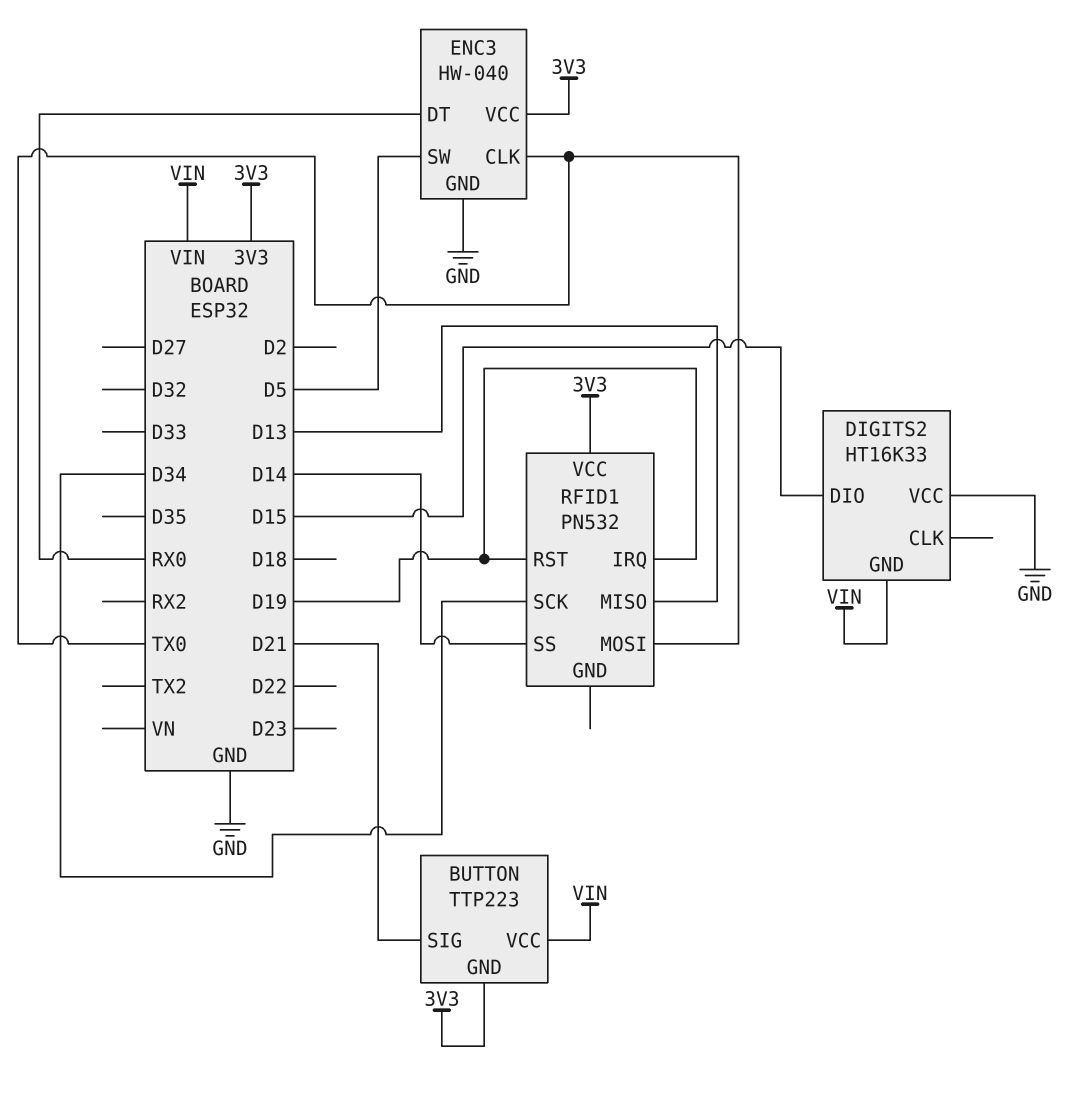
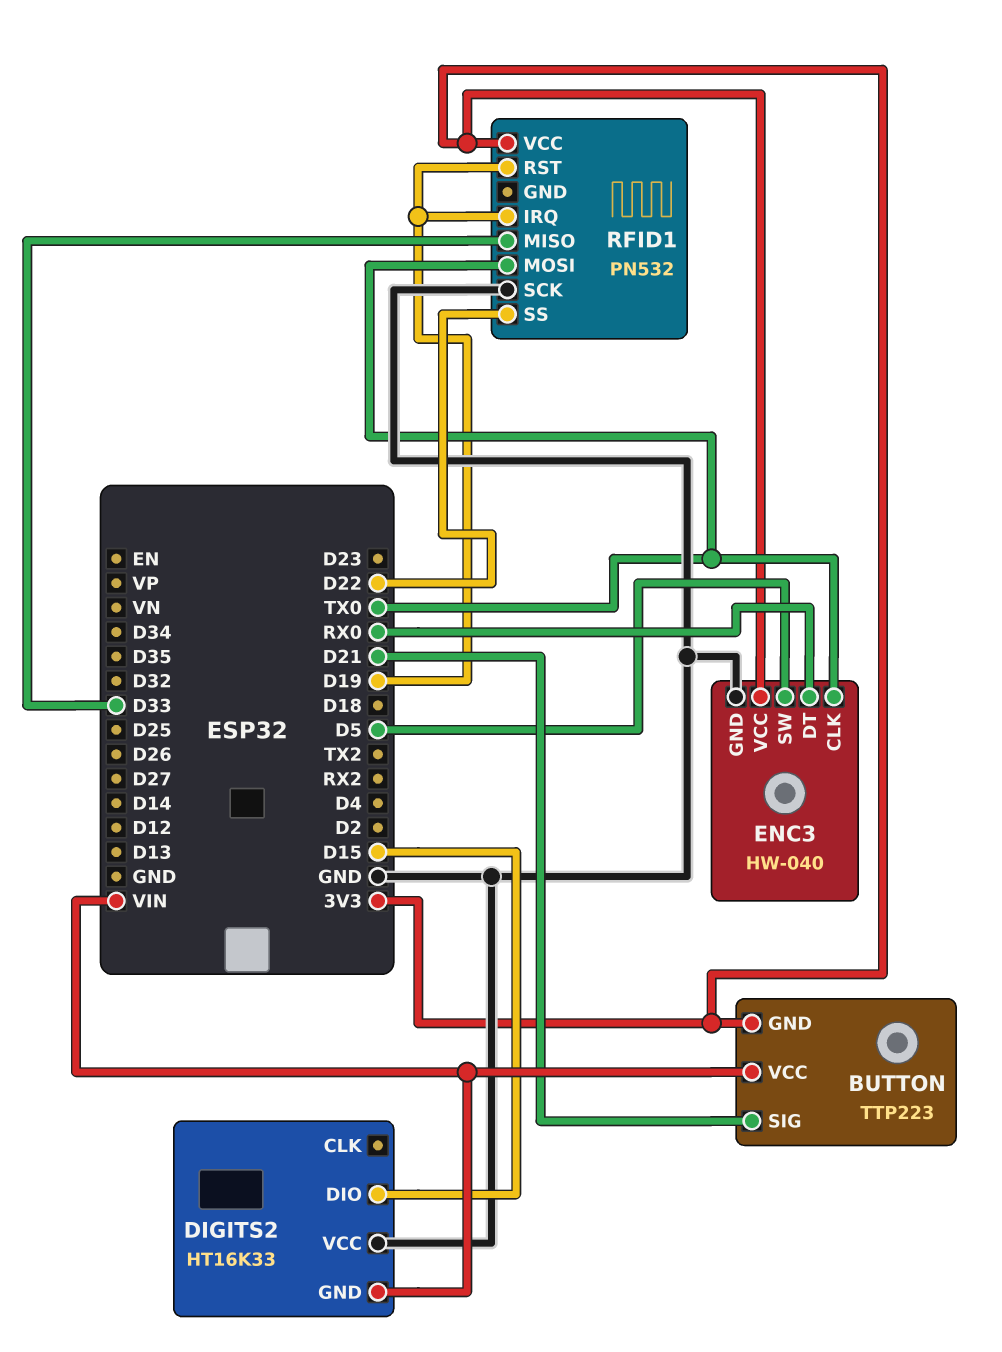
RFID1 pin MISO: D13 -> D33
RFID1 pin SCK: D34 -> GND
RFID1 pin SS: D14 -> D22

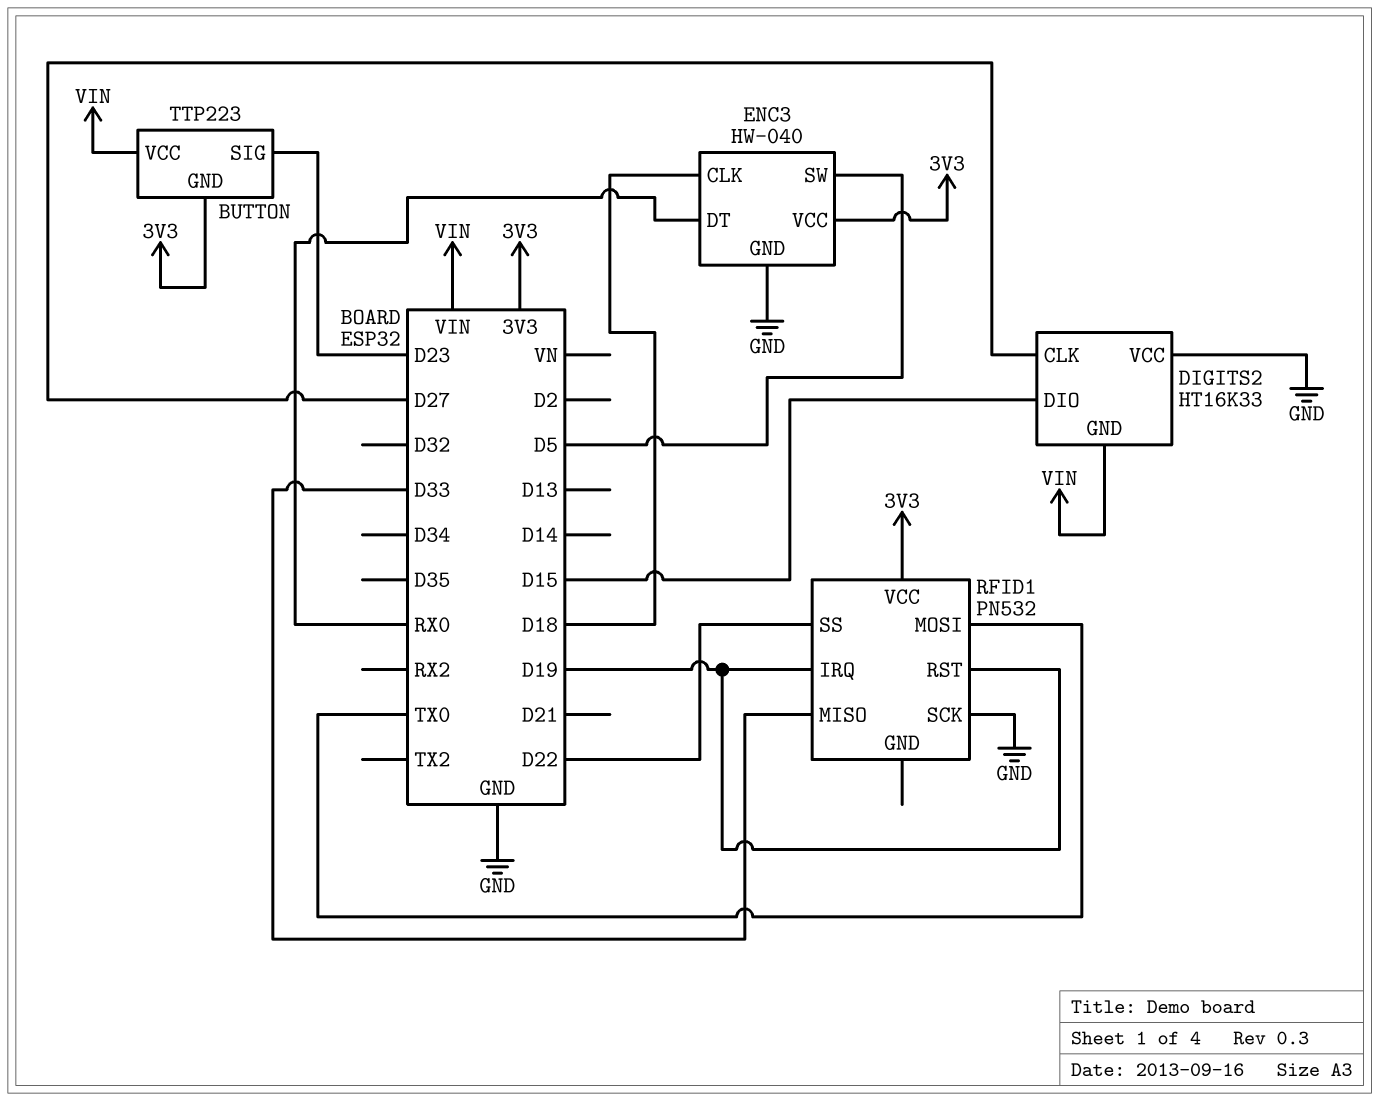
BUTTON pin SIG: D21 -> D23
DIGITS2 pin CLK: none -> D27
ENC3 pin CLK: TX0 -> D18

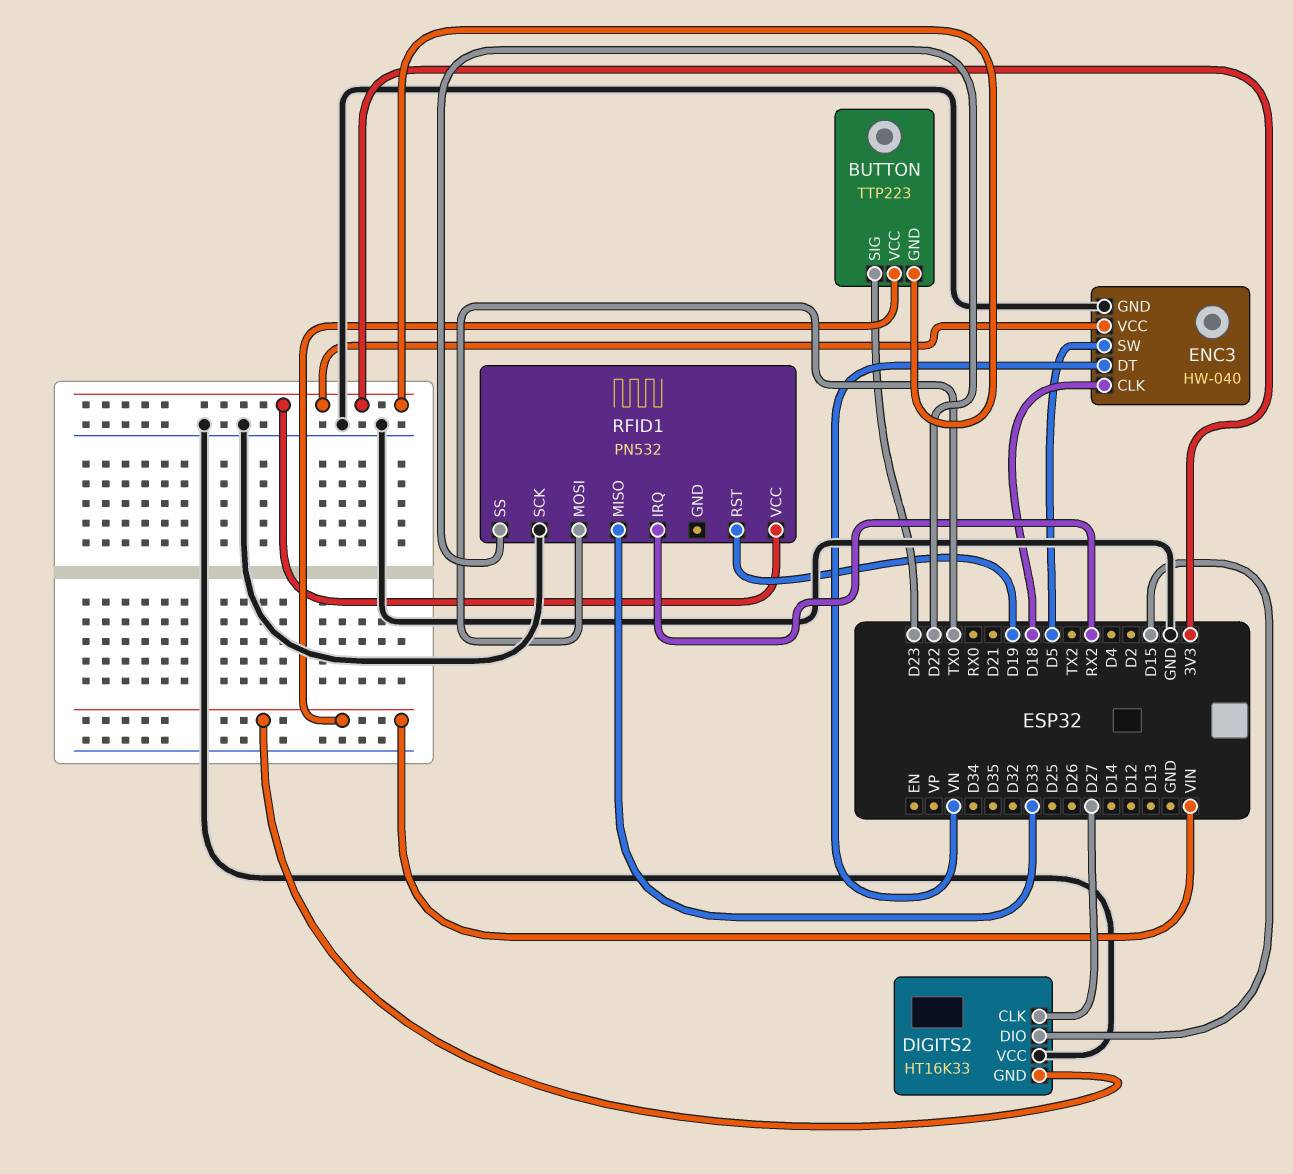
ENC3 pin DT: RX0 -> VN
RFID1 pin IRQ: D19 -> RX2

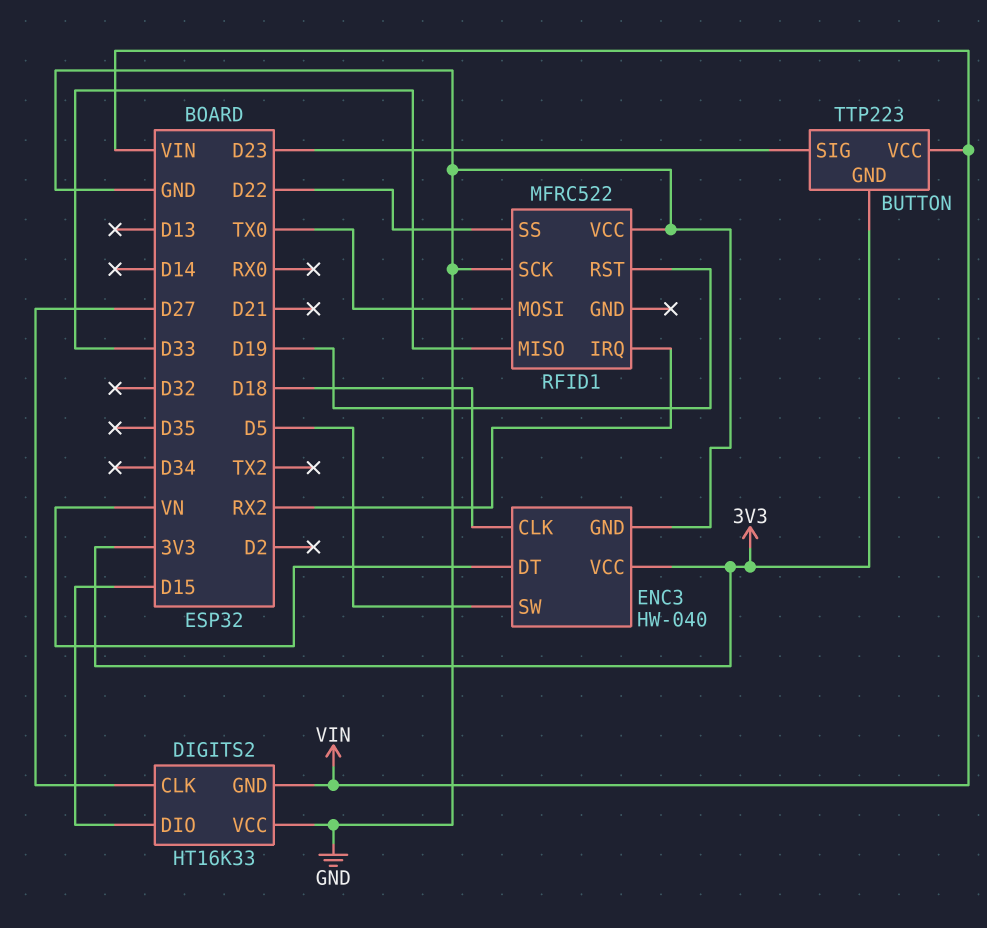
RFID1: PN532 -> MFRC522
RFID1 pin VCC: 3V3 -> GND

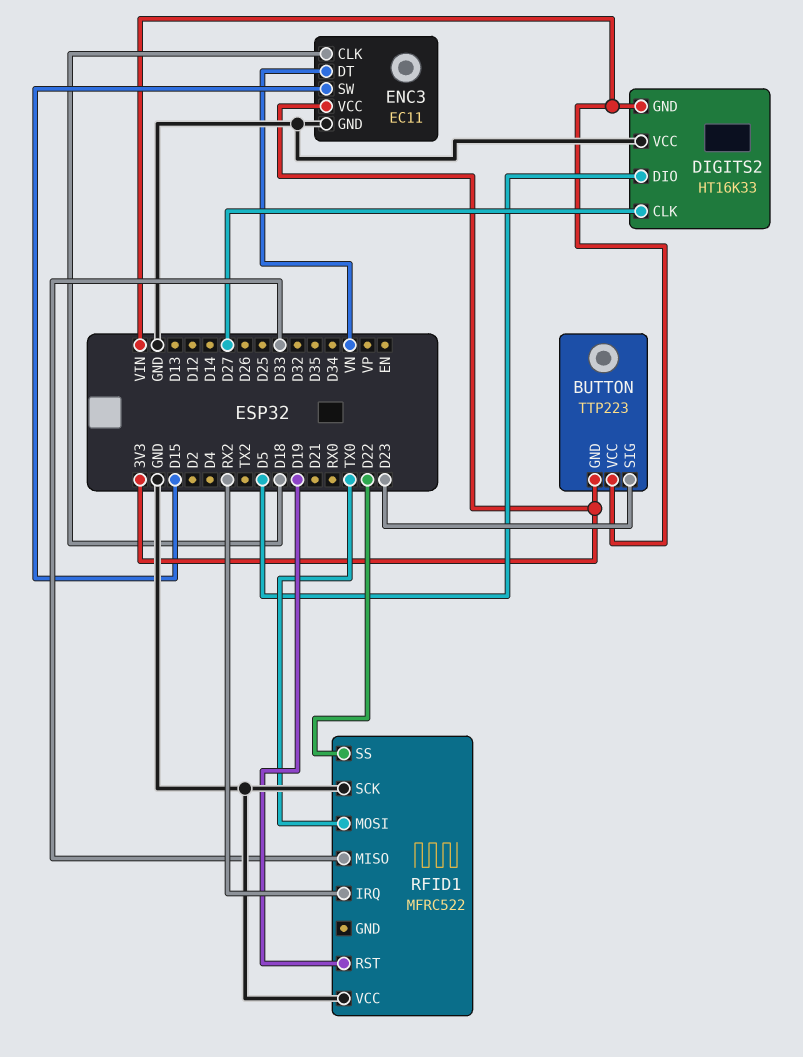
DIGITS2 pin DIO: D15 -> D5
ENC3: HW-040 -> EC11
ENC3 pin SW: D5 -> D15

